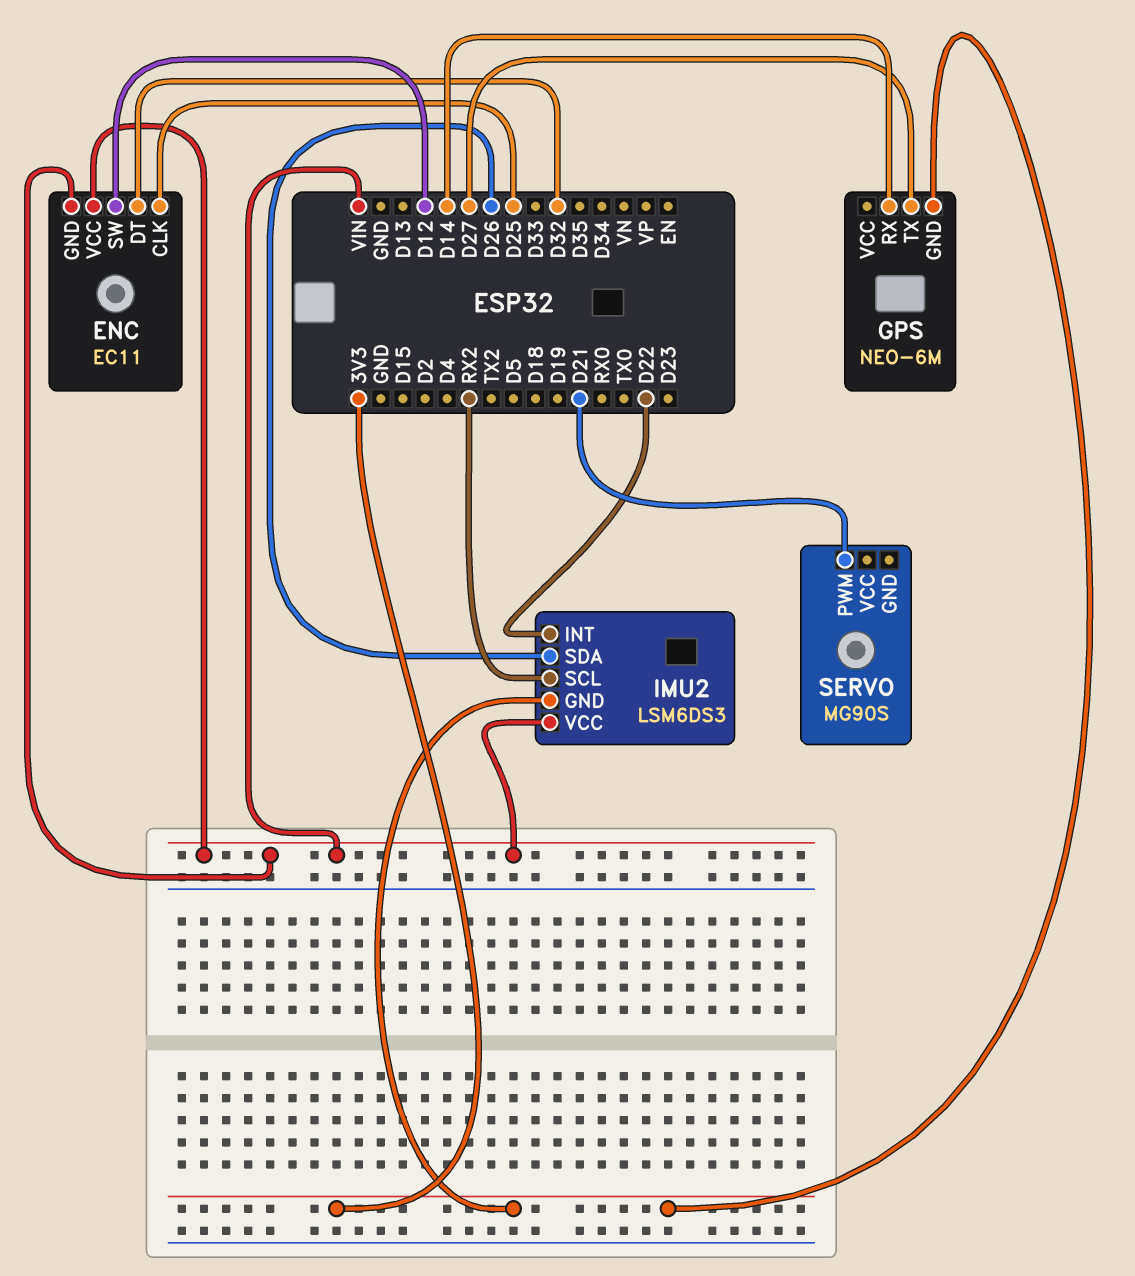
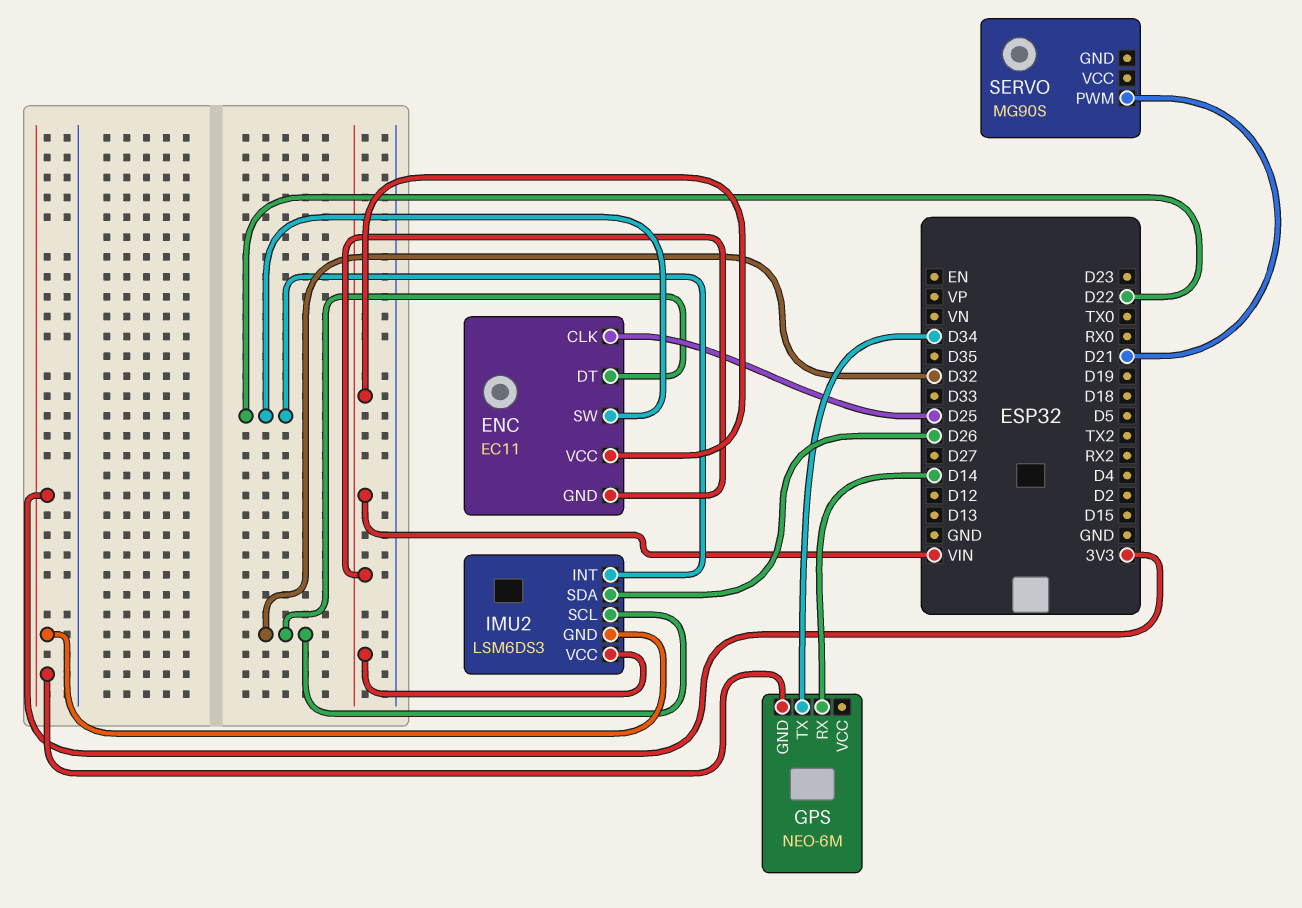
ENC pin SW: D12 -> D22
GPS pin TX: D27 -> D34
IMU2 pin SCL: RX2 -> D32

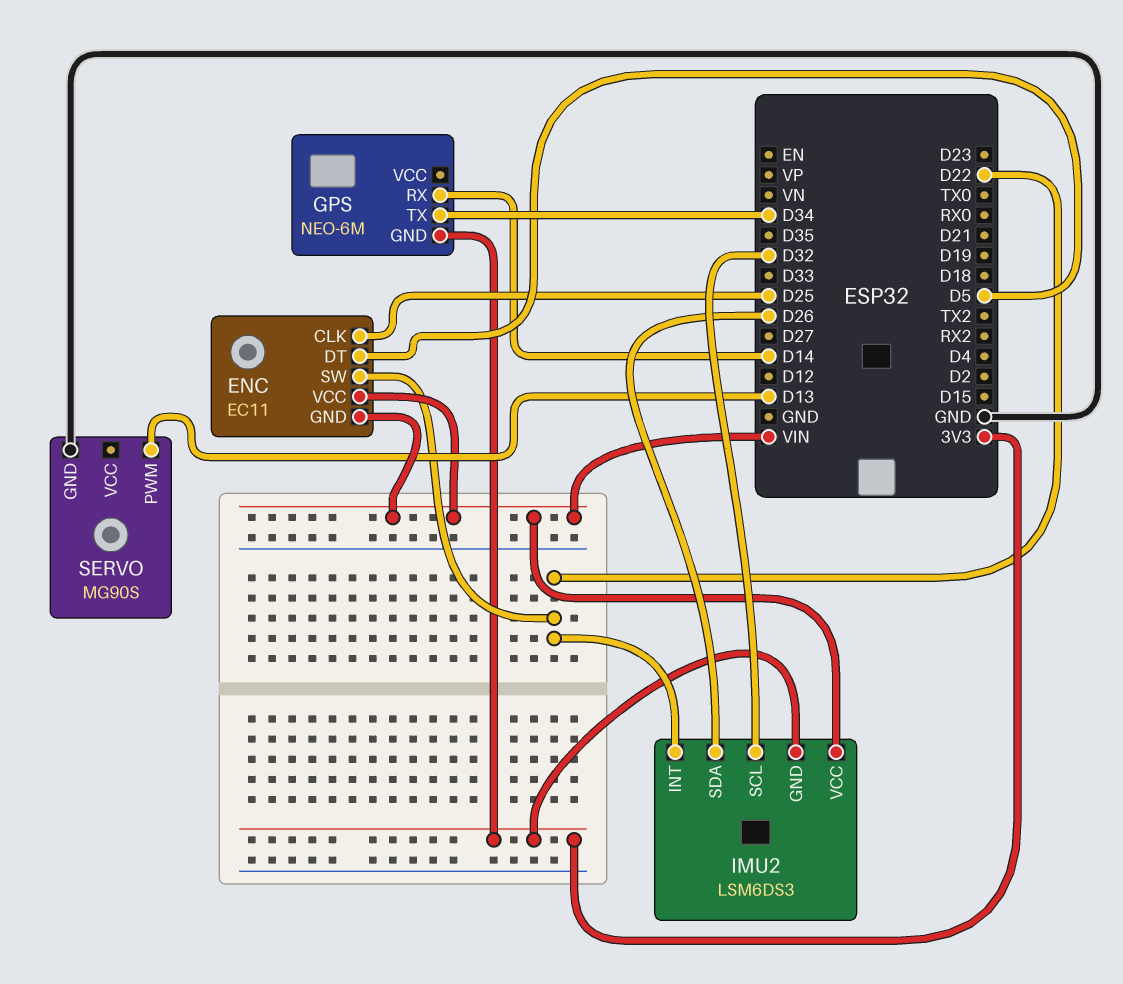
ENC pin DT: D32 -> D5
SERVO pin GND: none -> GND
SERVO pin PWM: D21 -> D13

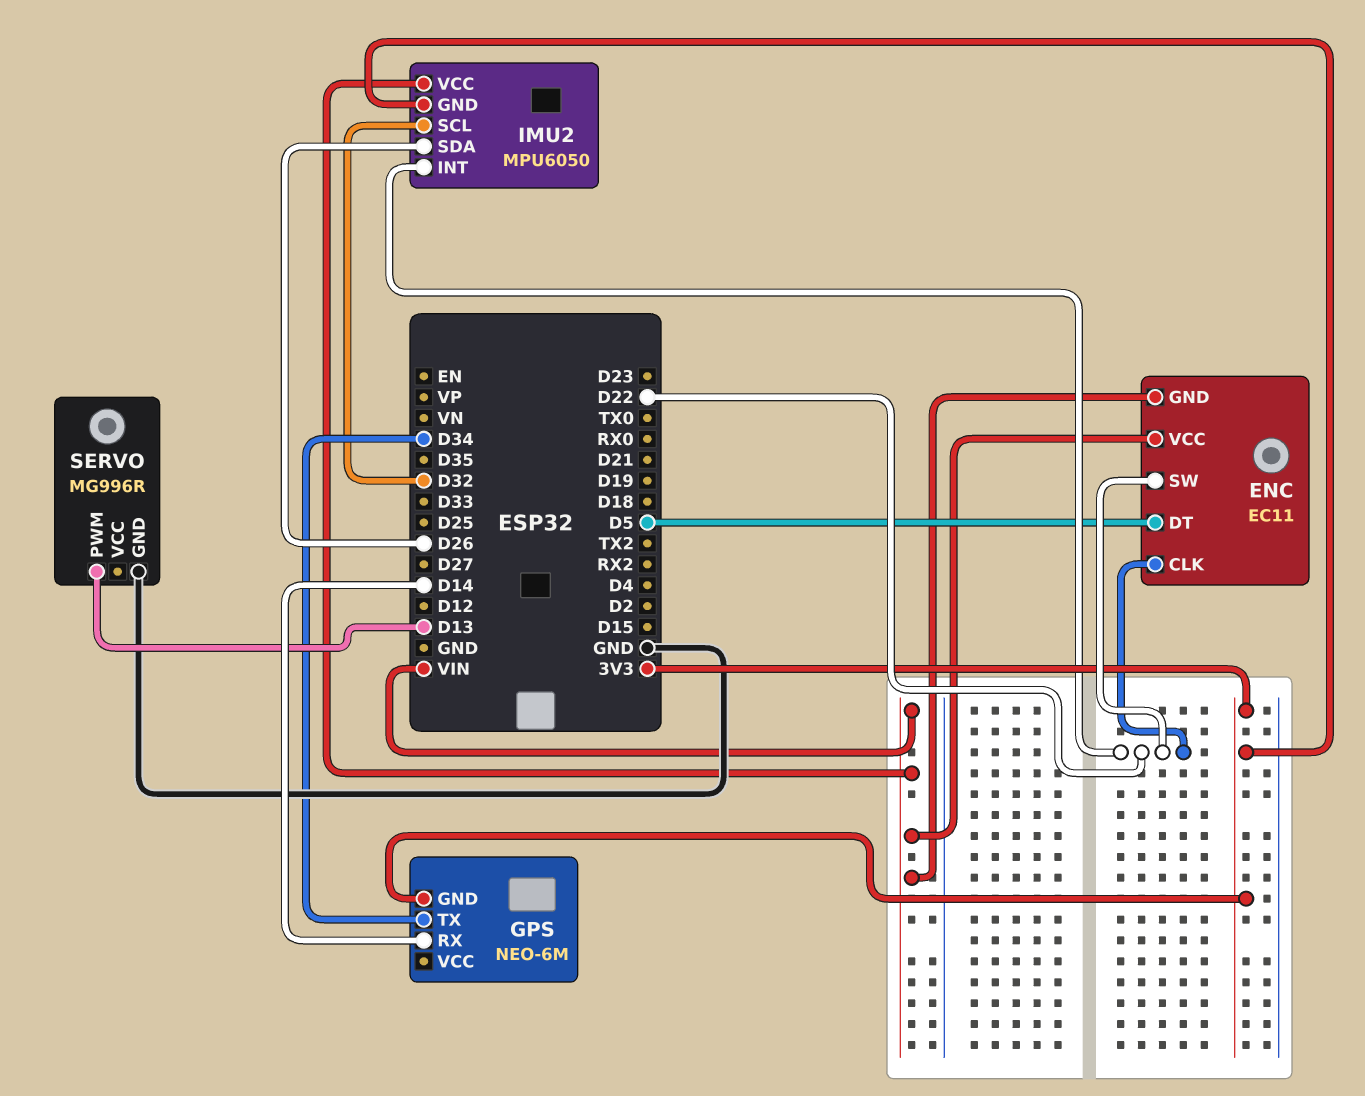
ENC pin CLK: D25 -> D22
IMU2: LSM6DS3 -> MPU6050
SERVO: MG90S -> MG996R

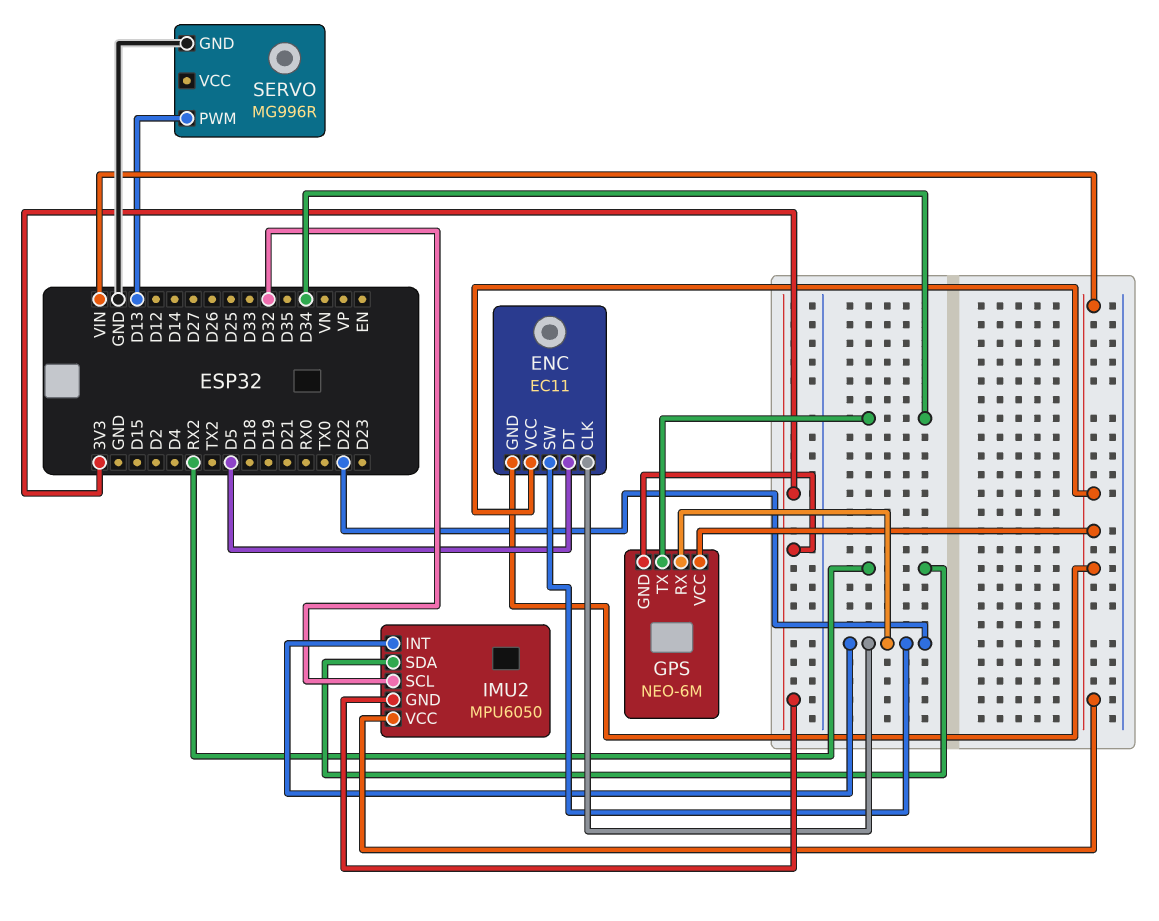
GPS pin RX: D14 -> D22
GPS pin VCC: none -> VIN
IMU2 pin SDA: D26 -> RX2

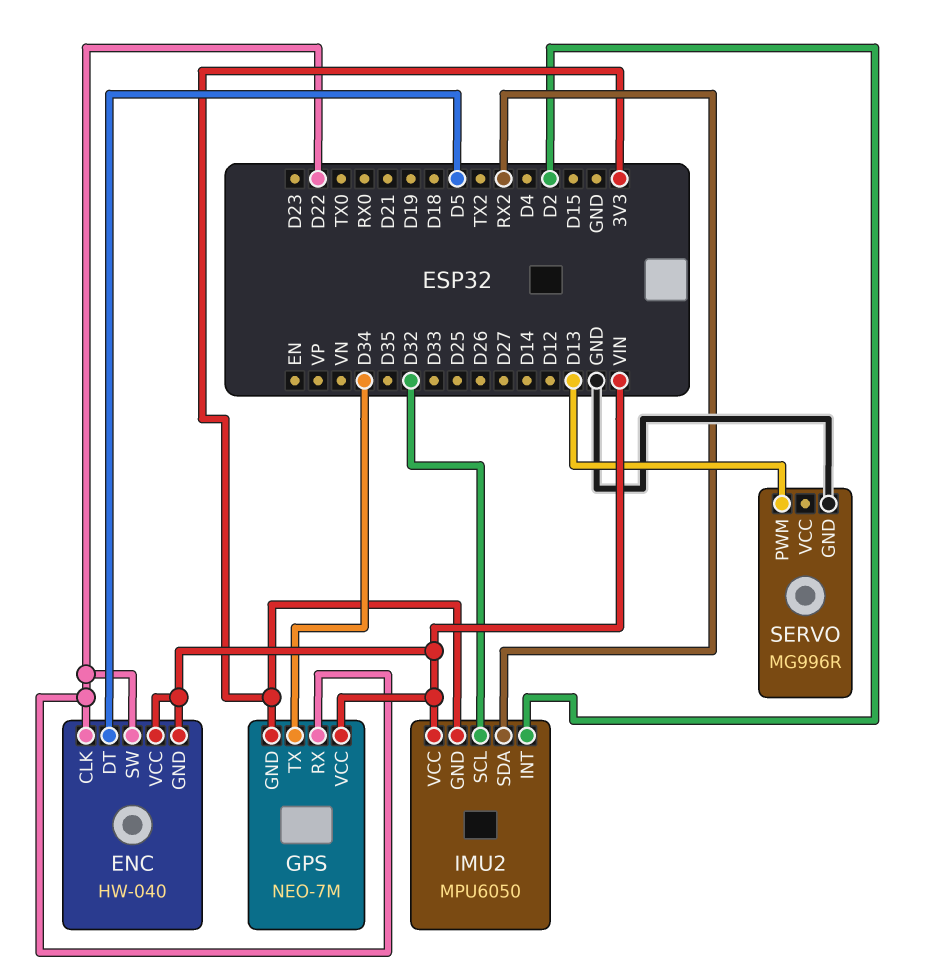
ENC: EC11 -> HW-040
GPS: NEO-6M -> NEO-7M
IMU2 pin INT: D22 -> D2

